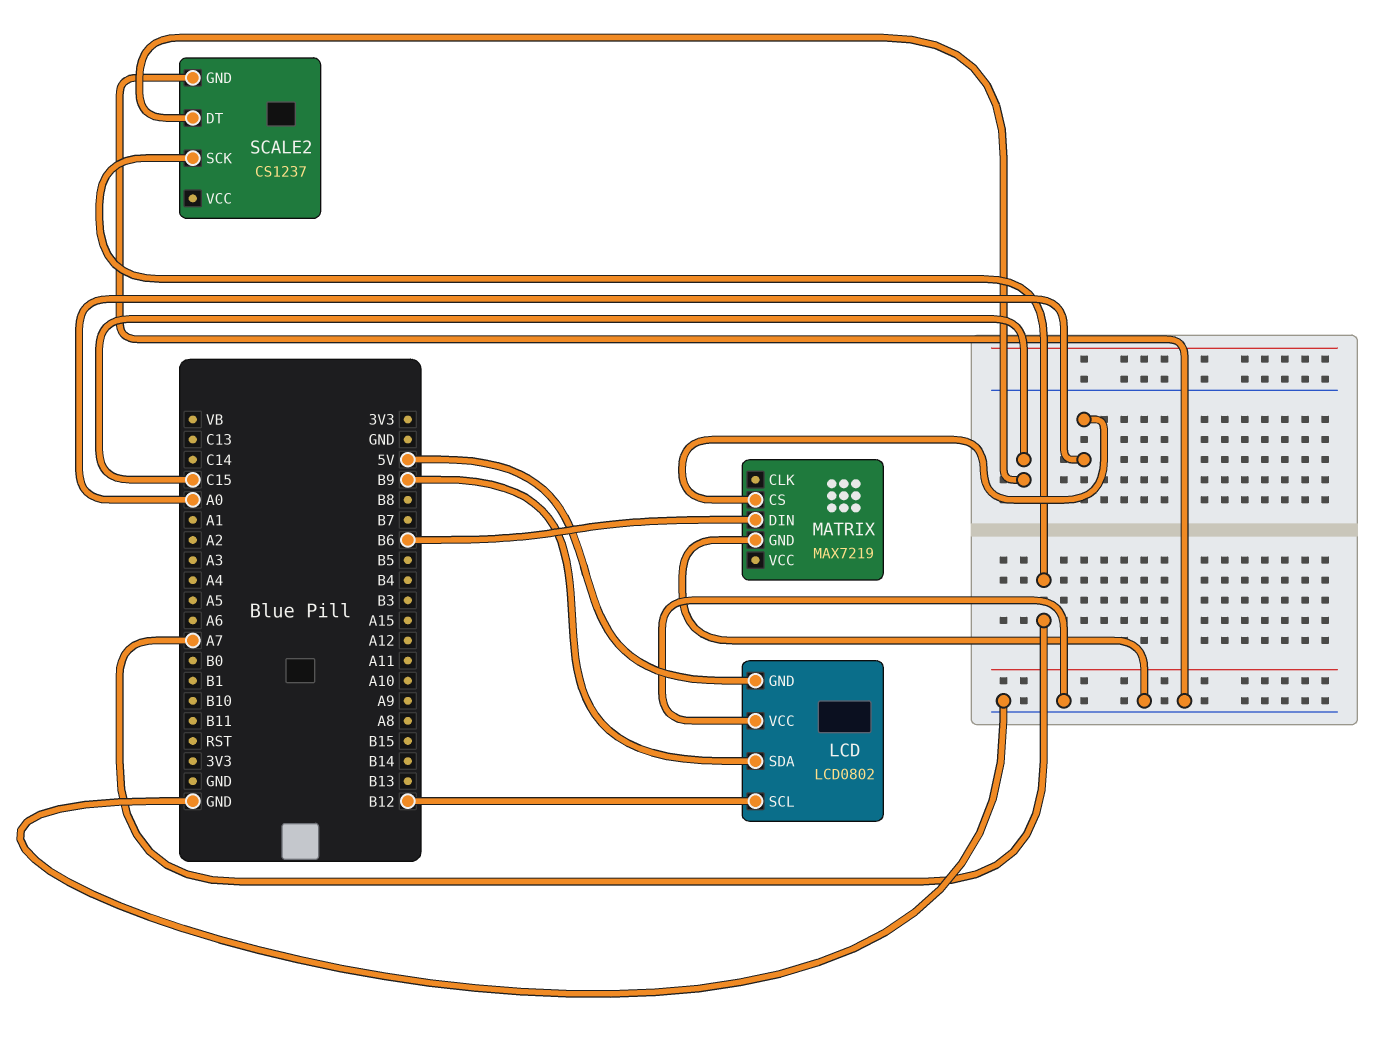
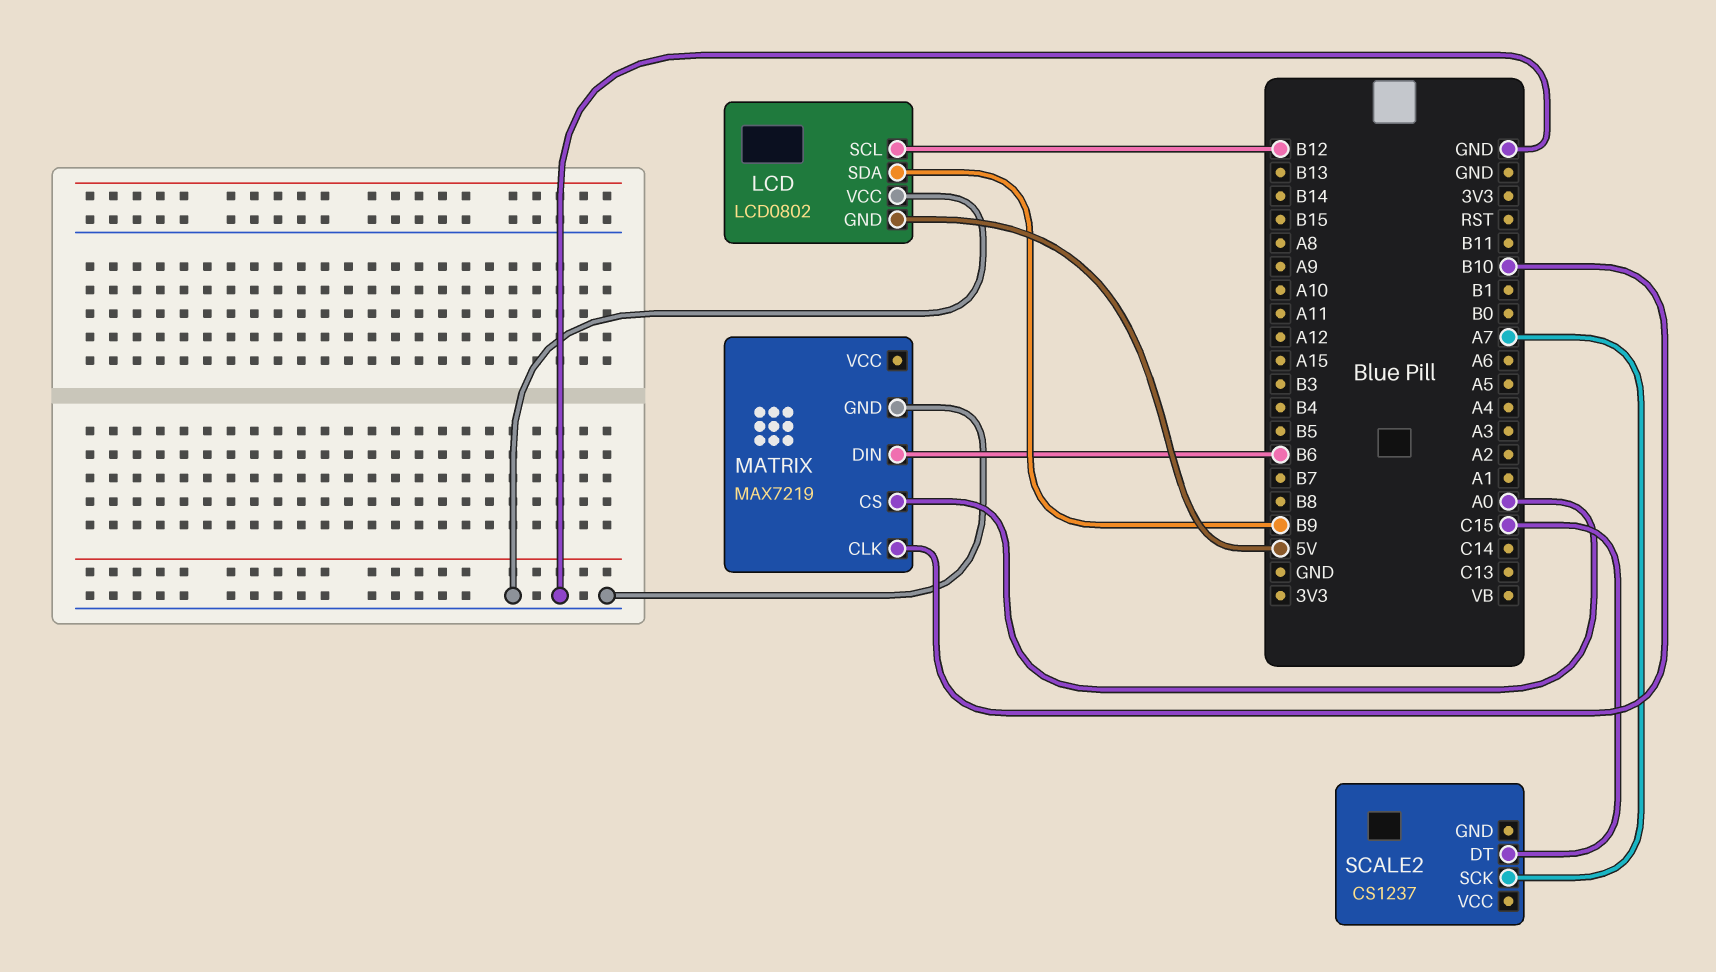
MATRIX pin CLK: none -> B10
SCALE2 pin GND: GND -> none

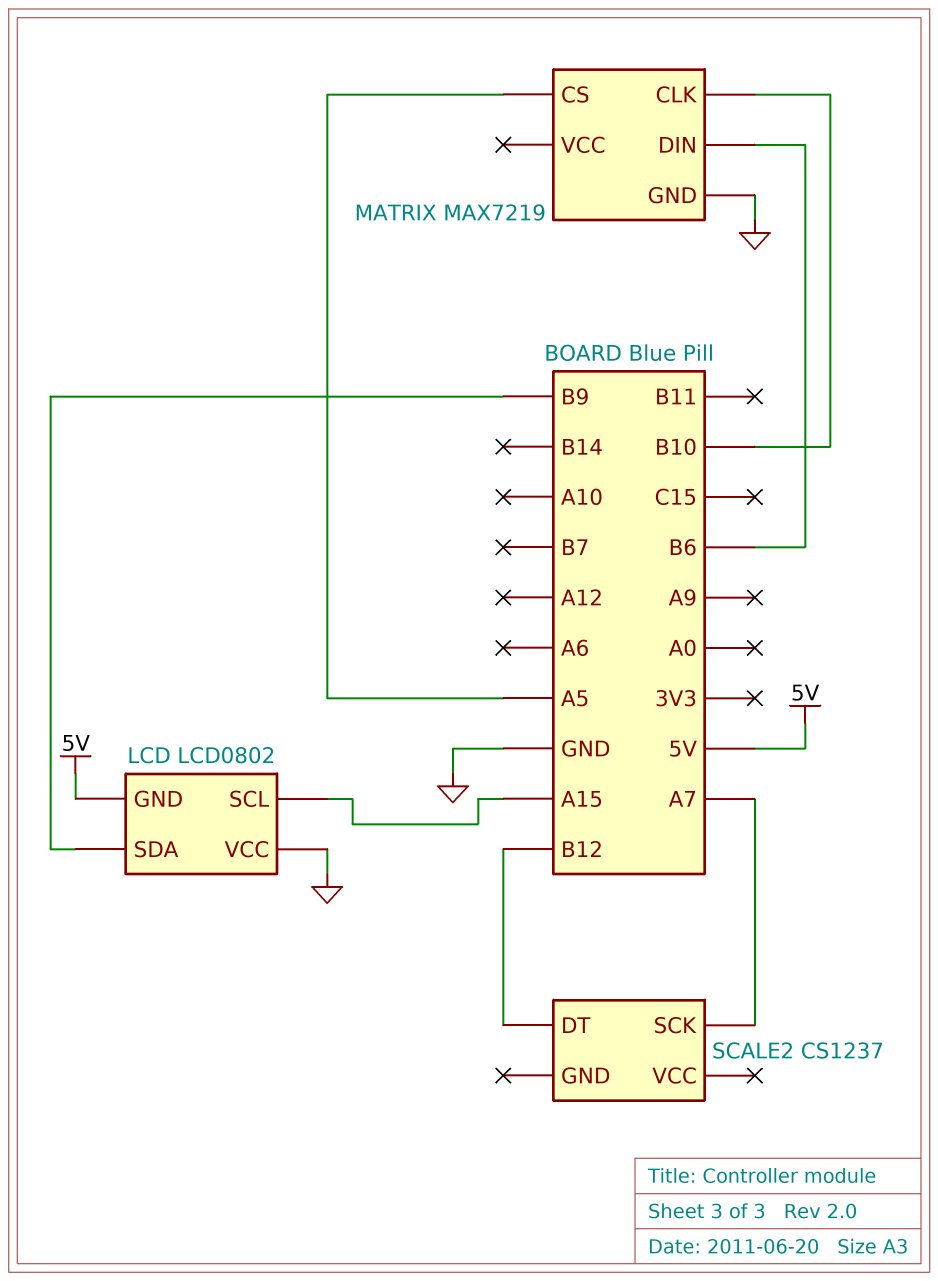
LCD pin SCL: B12 -> A15
MATRIX pin CS: A0 -> A5
SCALE2 pin DT: C15 -> B12

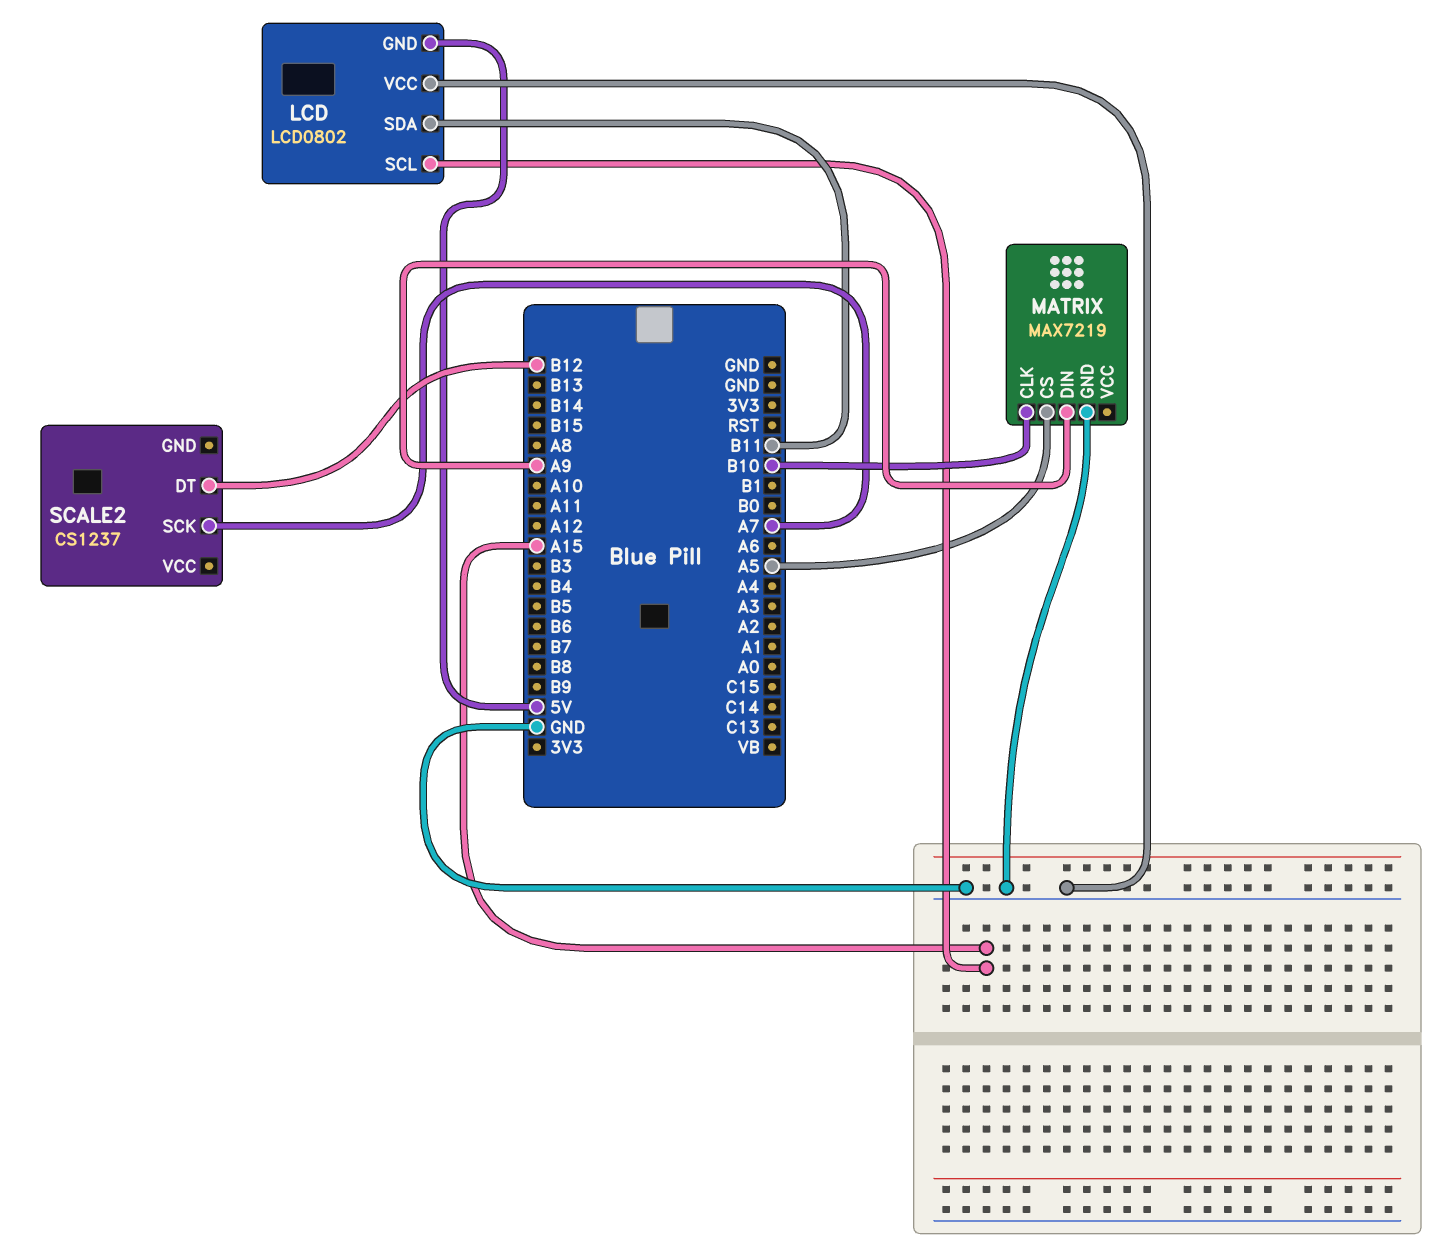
LCD pin SDA: B9 -> B11
MATRIX pin DIN: B6 -> A9

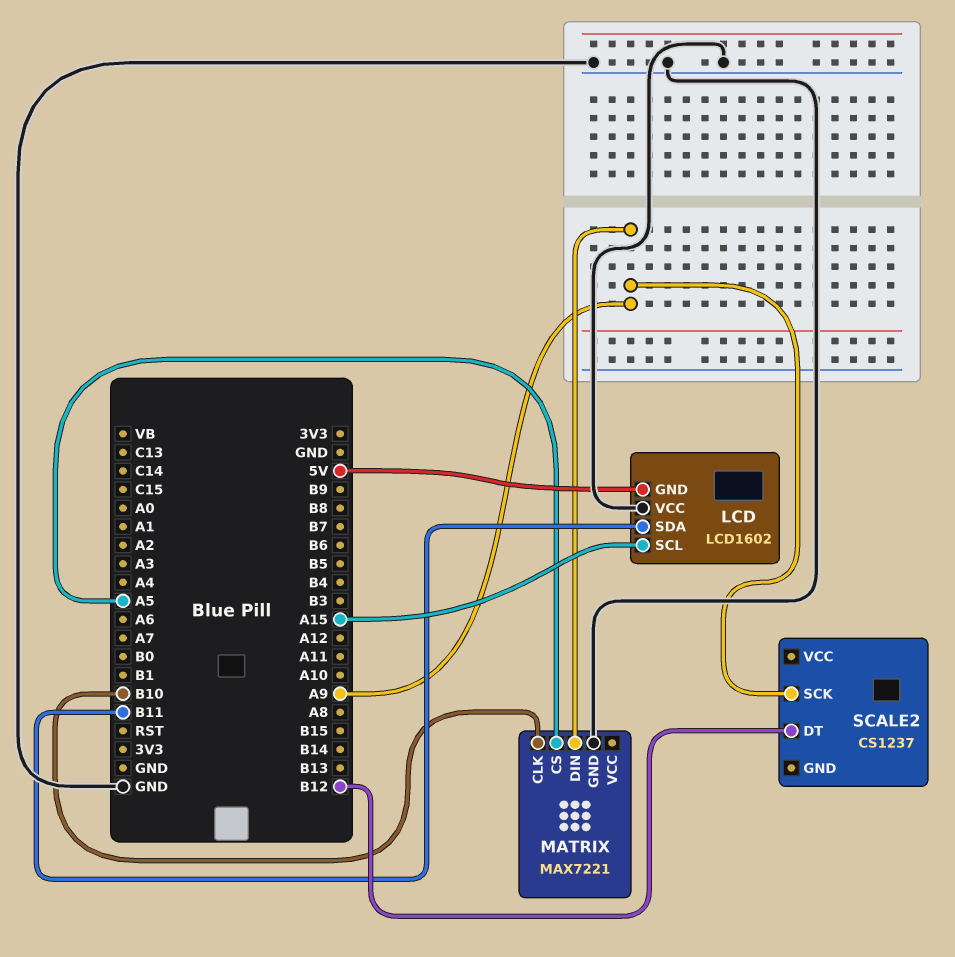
LCD: LCD0802 -> LCD1602
MATRIX: MAX7219 -> MAX7221
SCALE2 pin SCK: A7 -> A9

